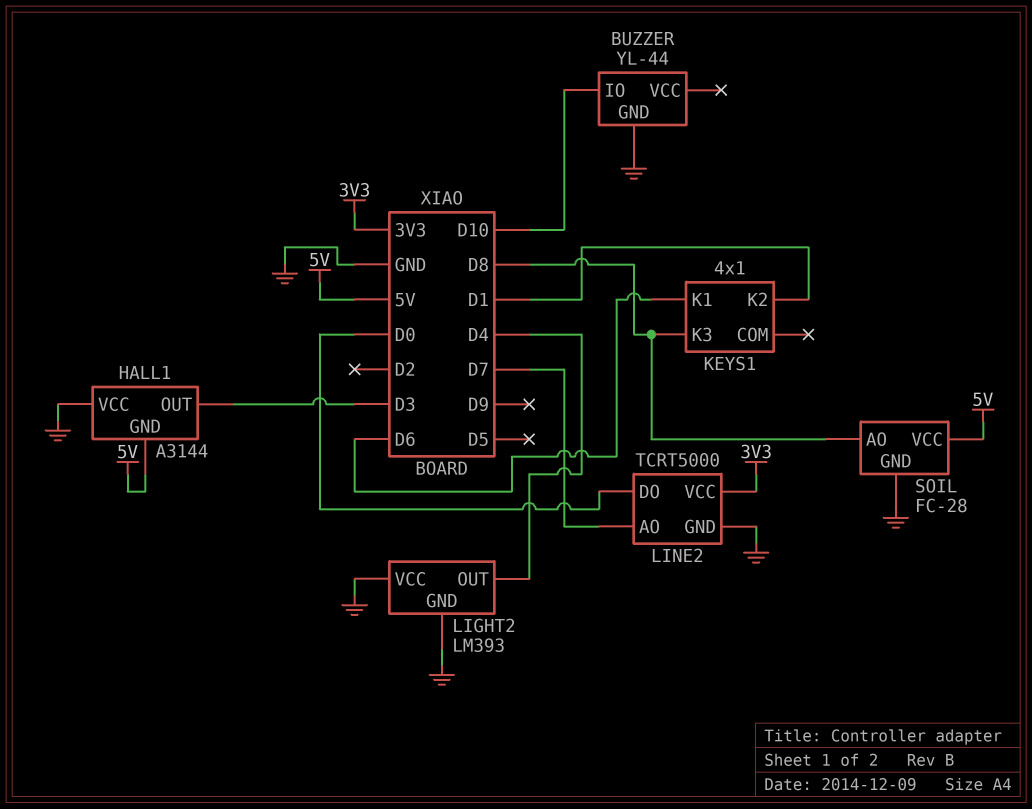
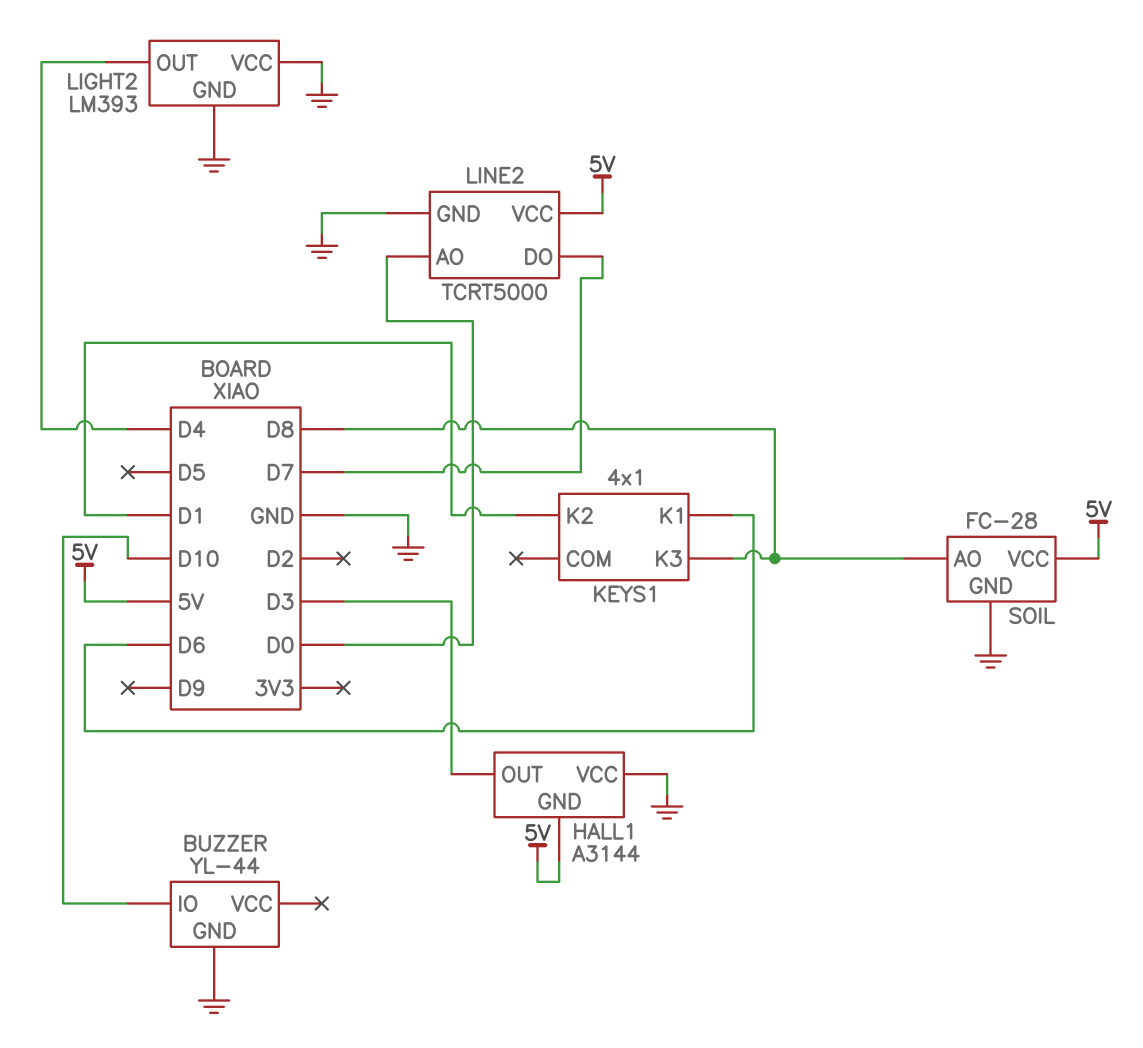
LINE2 pin AO: D7 -> D0
LINE2 pin DO: D0 -> D7
LINE2 pin VCC: 3V3 -> 5V

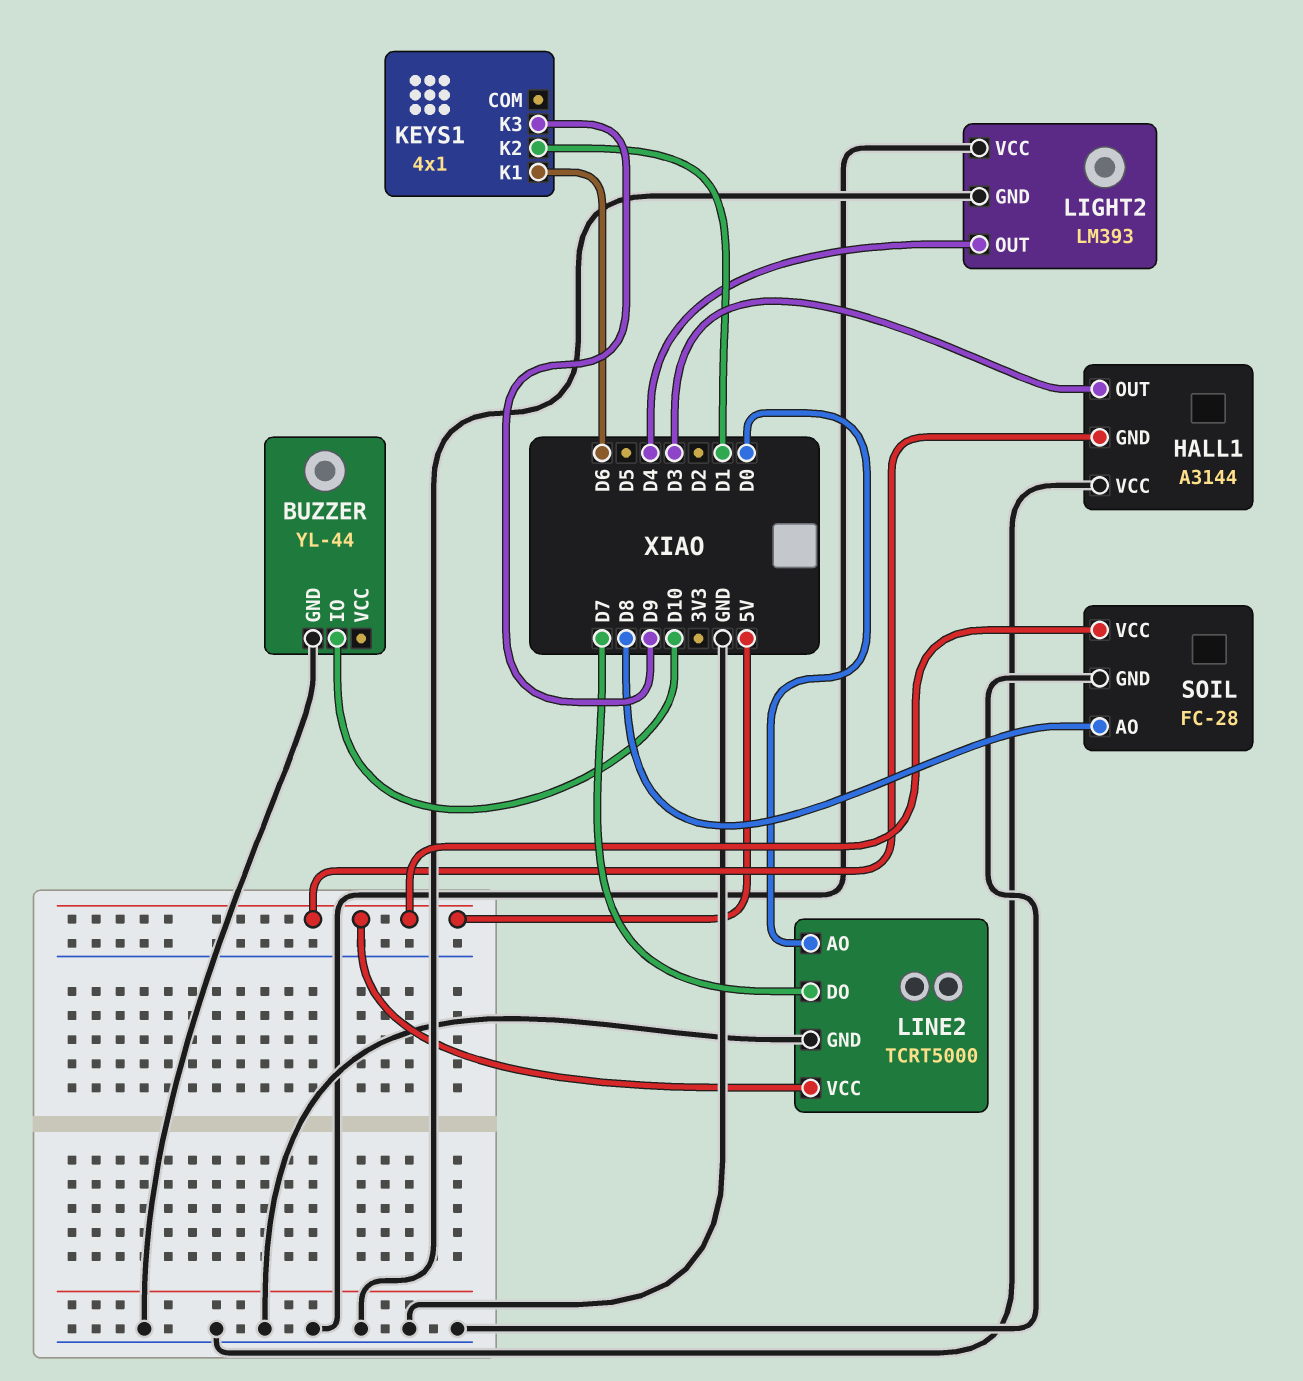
KEYS1 pin K3: D8 -> D9

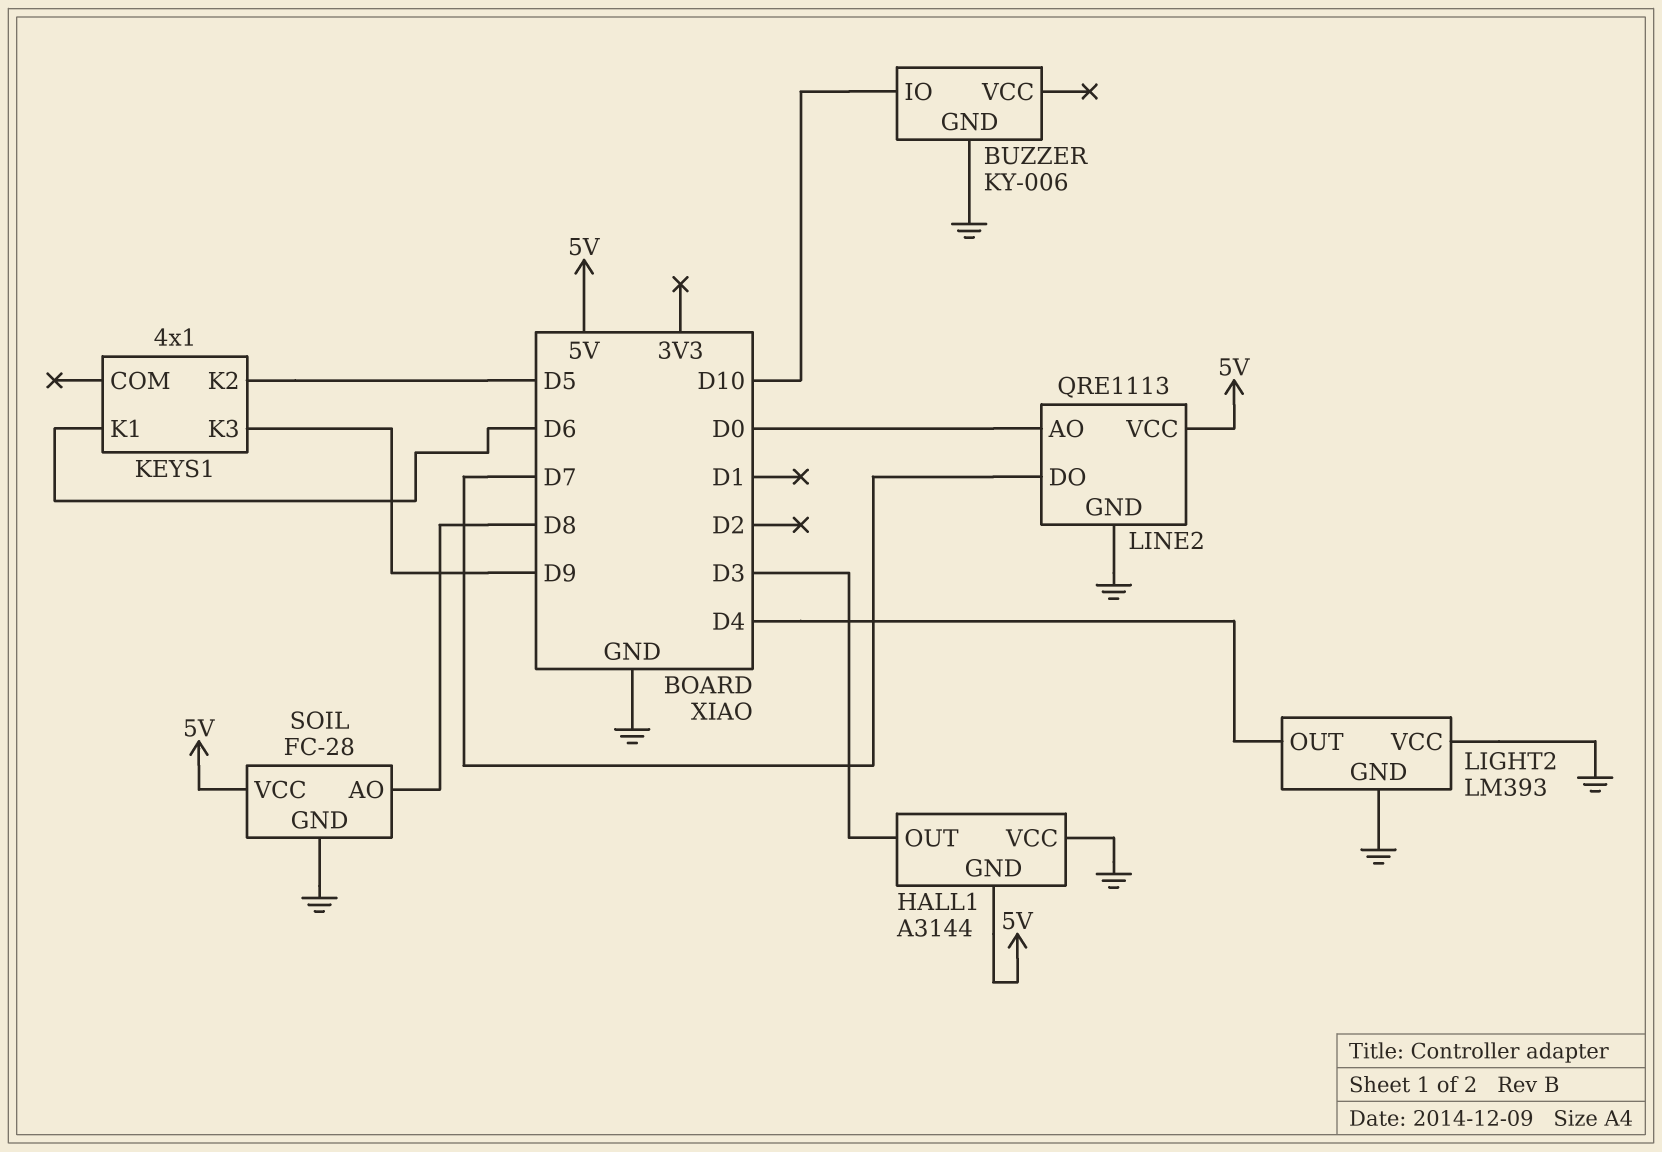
BUZZER: YL-44 -> KY-006
KEYS1 pin K2: D1 -> D5
LINE2: TCRT5000 -> QRE1113

